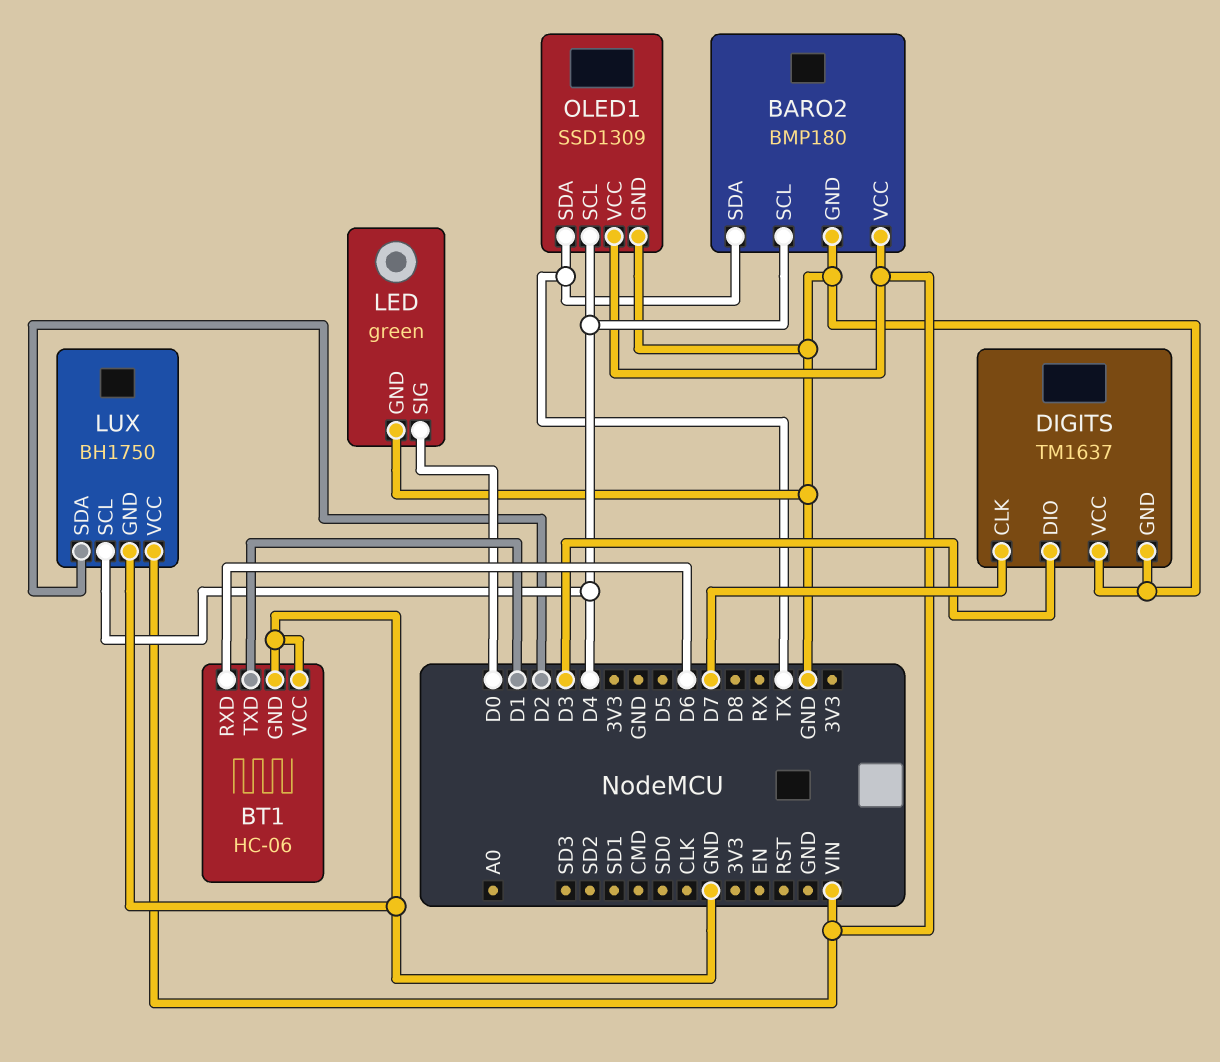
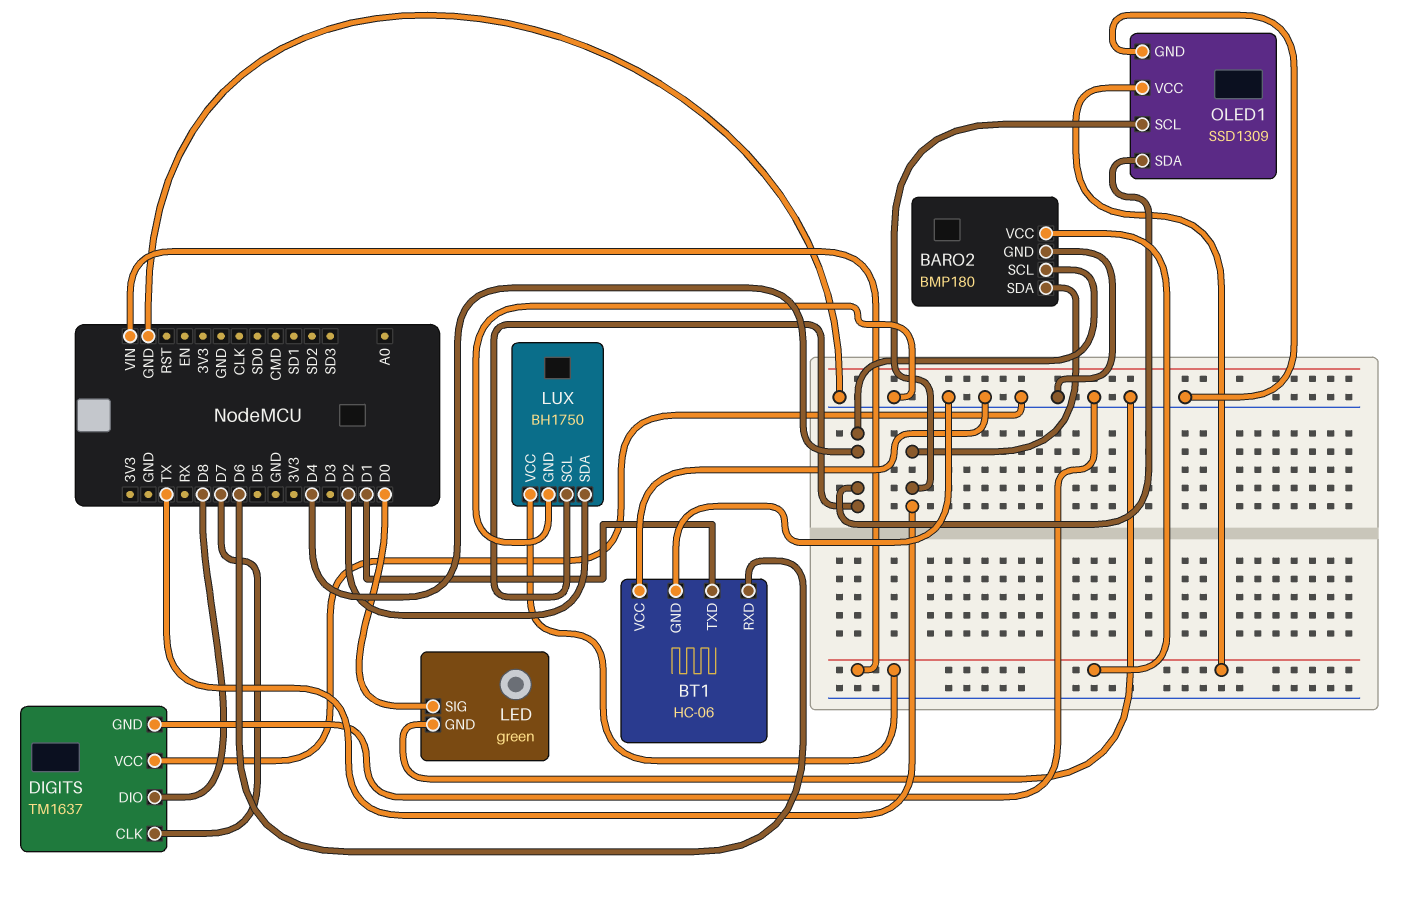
DIGITS pin DIO: D3 -> D8
OLED1 pin SCL: D4 -> TX
OLED1 pin SDA: TX -> D4

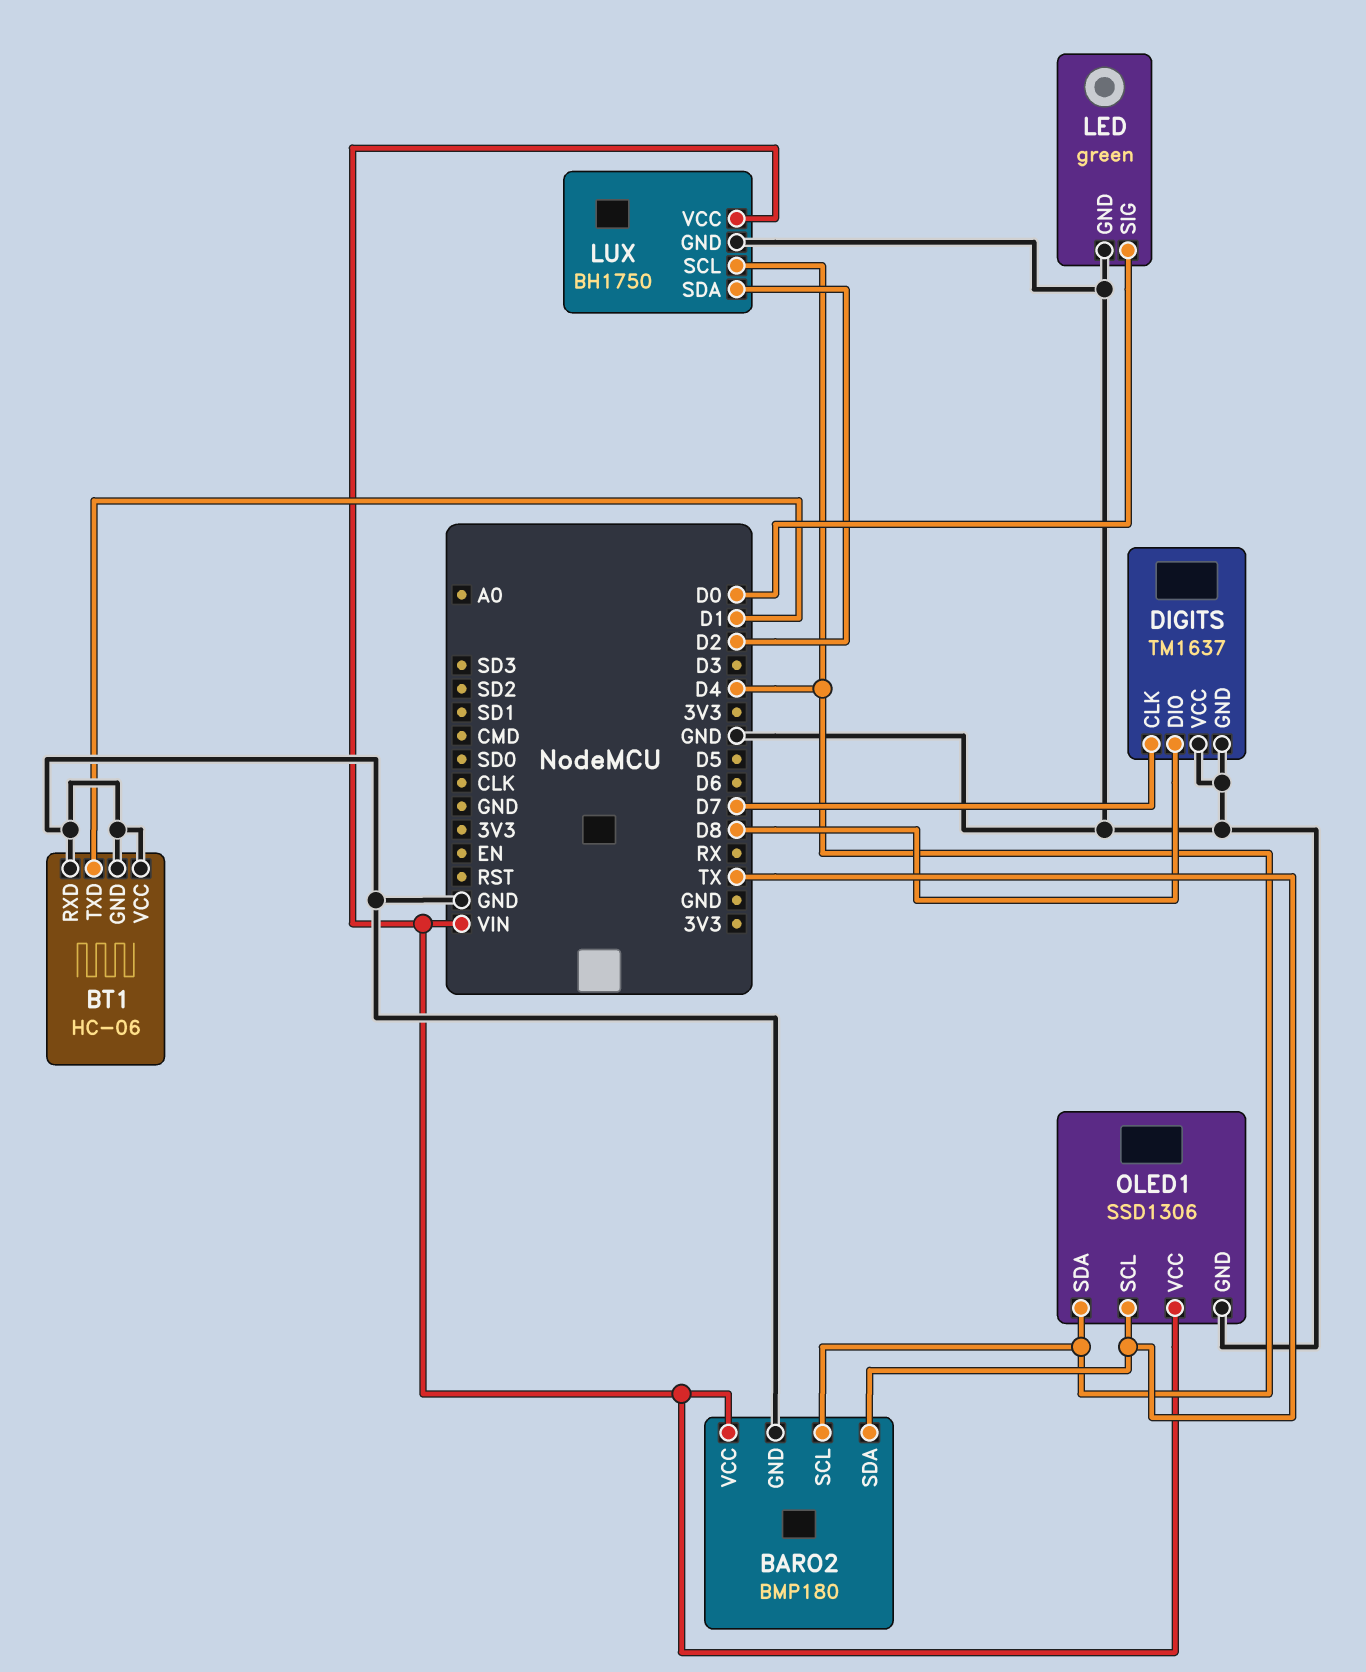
BT1 pin RXD: D6 -> GND
OLED1: SSD1309 -> SSD1306

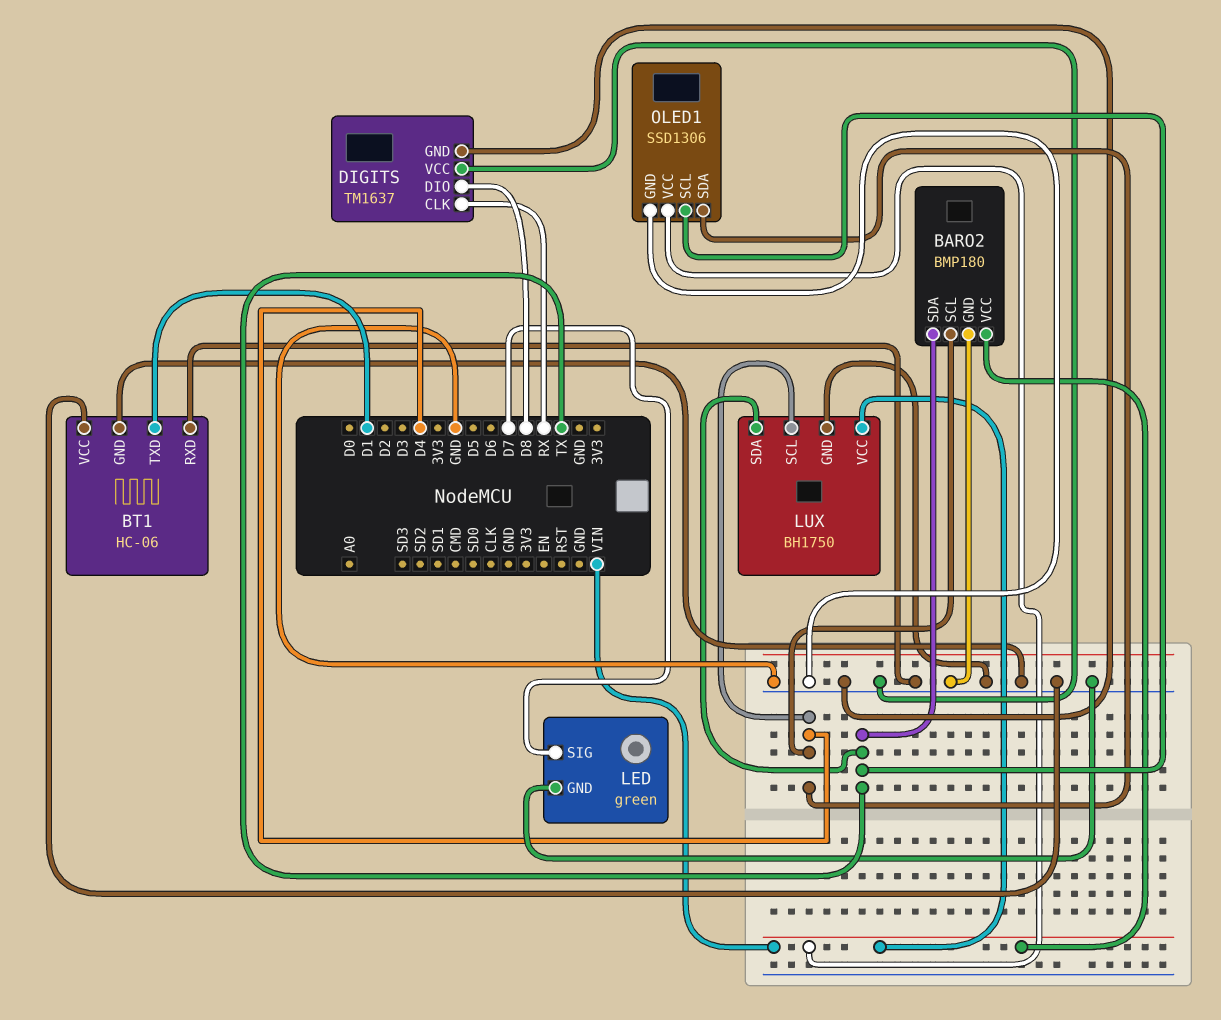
DIGITS pin CLK: D7 -> RX
LED pin SIG: D0 -> D7
LUX pin SDA: D2 -> TX

